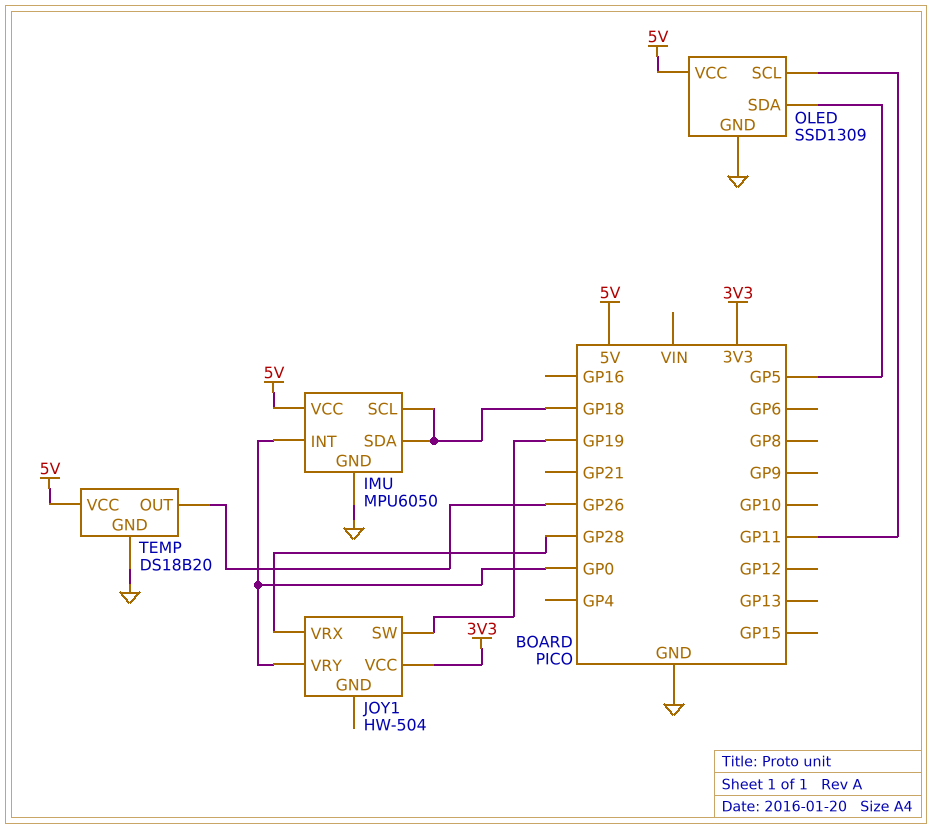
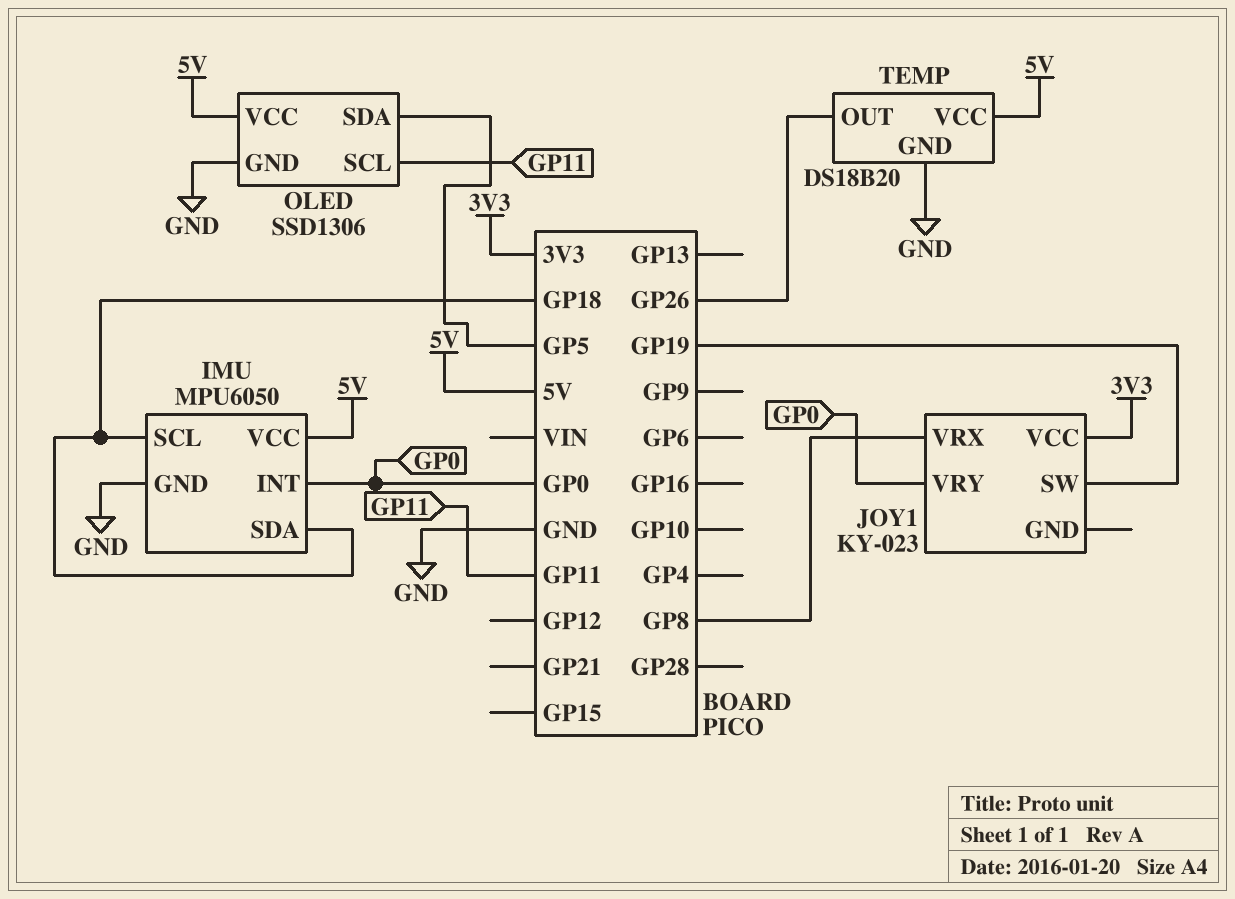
JOY1: HW-504 -> KY-023
JOY1 pin VRX: GP28 -> GP8
OLED: SSD1309 -> SSD1306

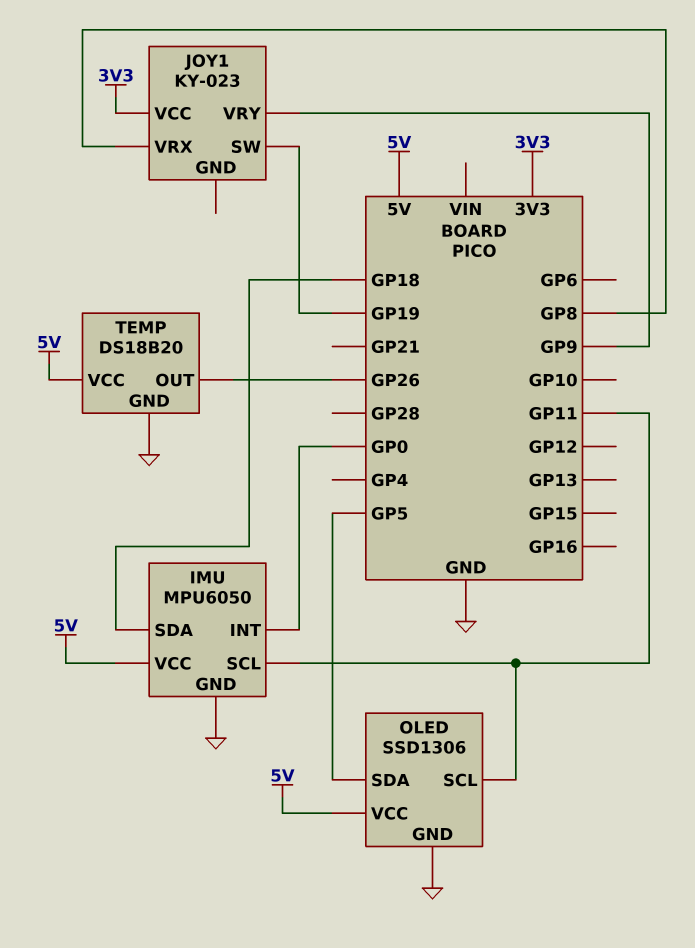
IMU pin SCL: GP18 -> GP11
JOY1 pin VRY: GP0 -> GP9

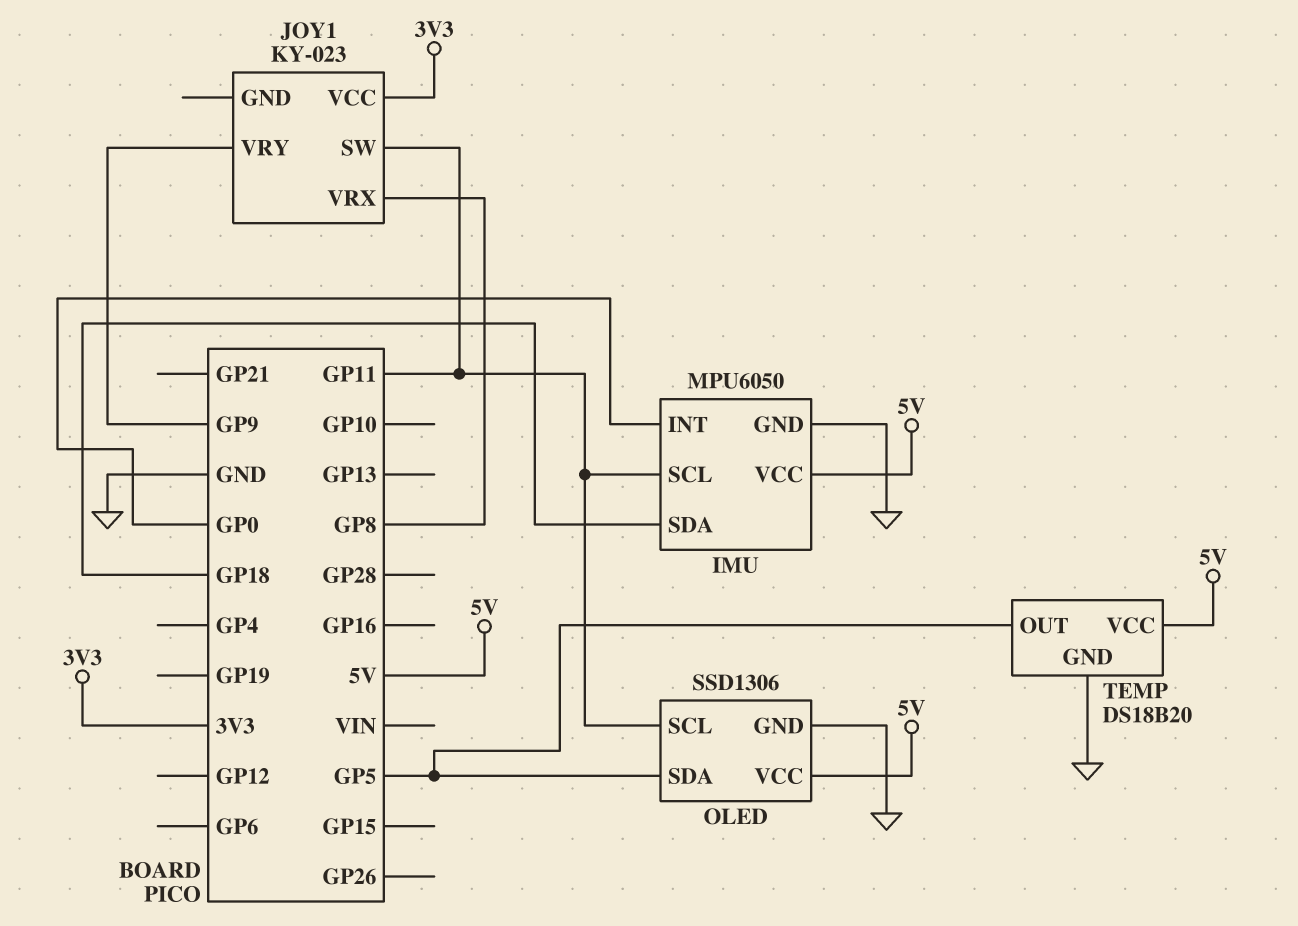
JOY1 pin SW: GP19 -> GP11
TEMP pin OUT: GP26 -> GP5

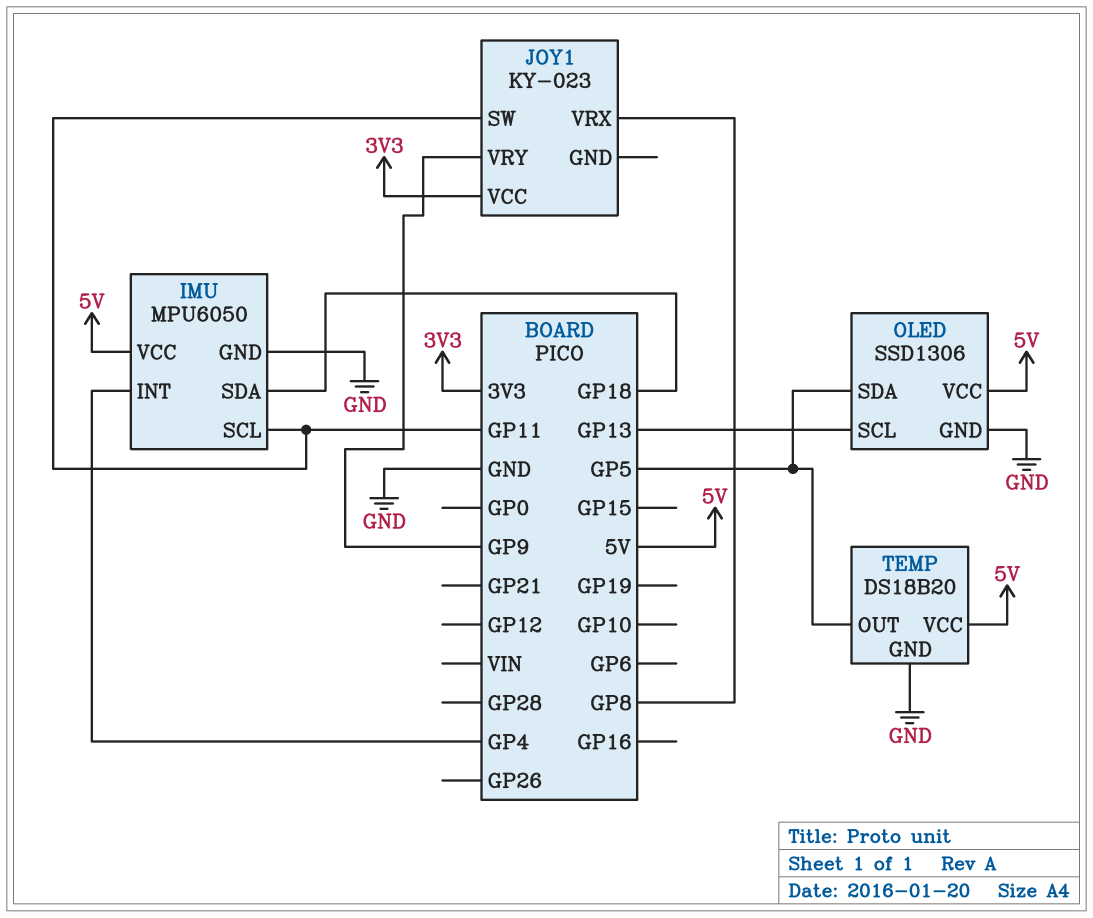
IMU pin INT: GP0 -> GP4
OLED pin SCL: GP11 -> GP13

